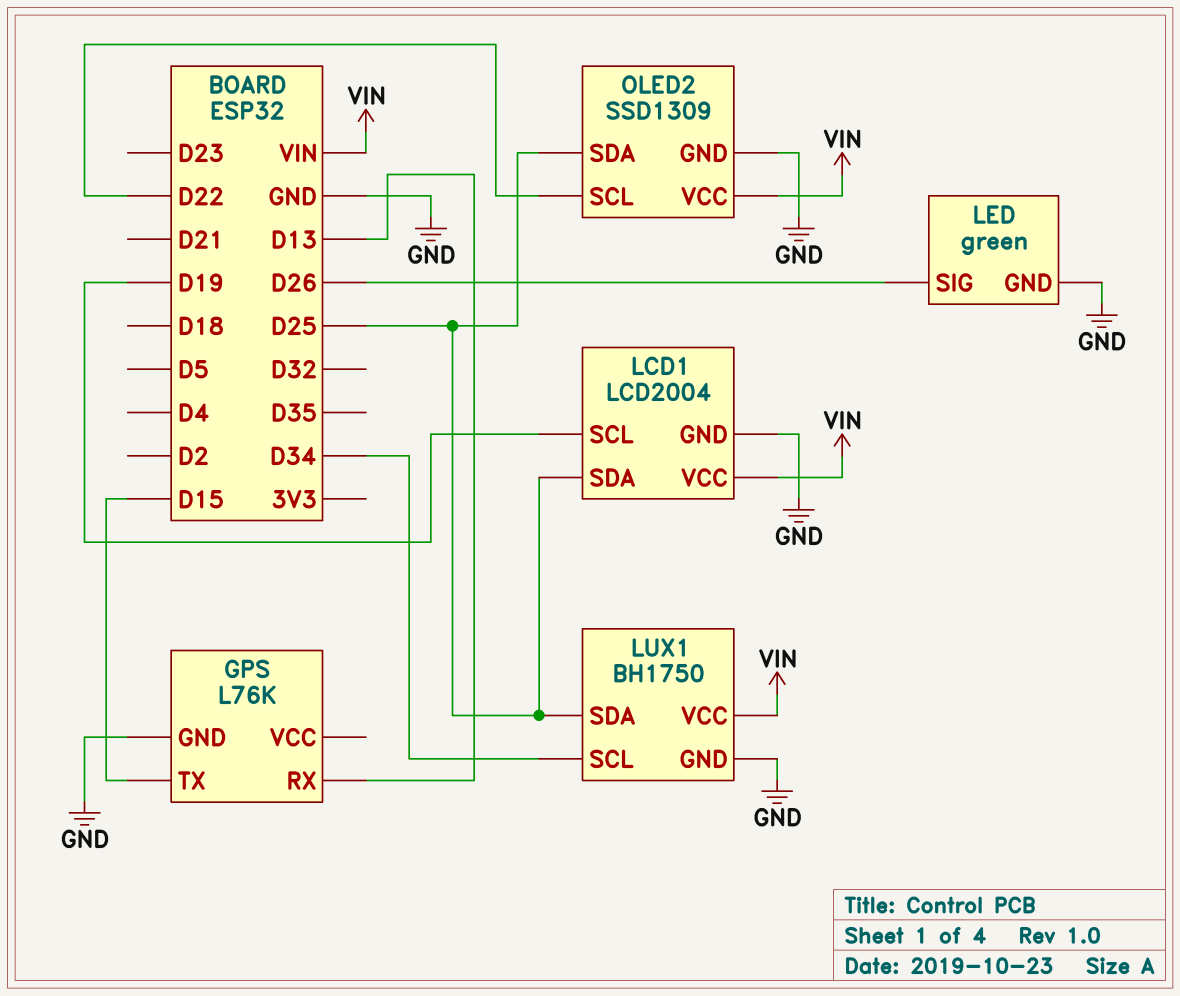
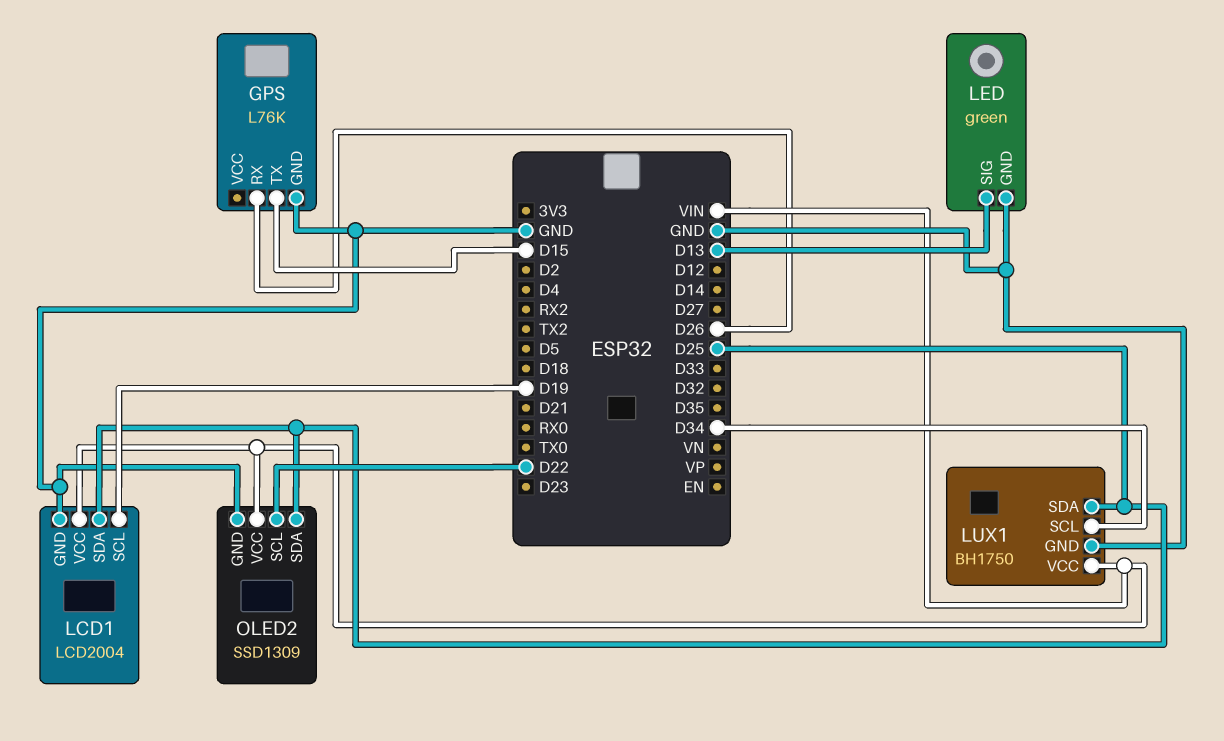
GPS pin RX: D13 -> D26
LED pin SIG: D26 -> D13

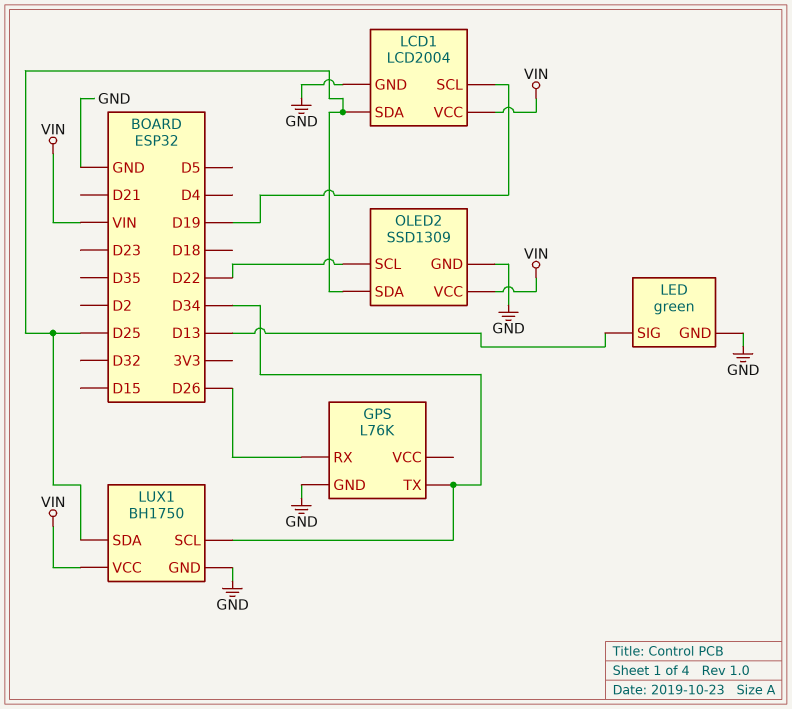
GPS pin TX: D15 -> D34

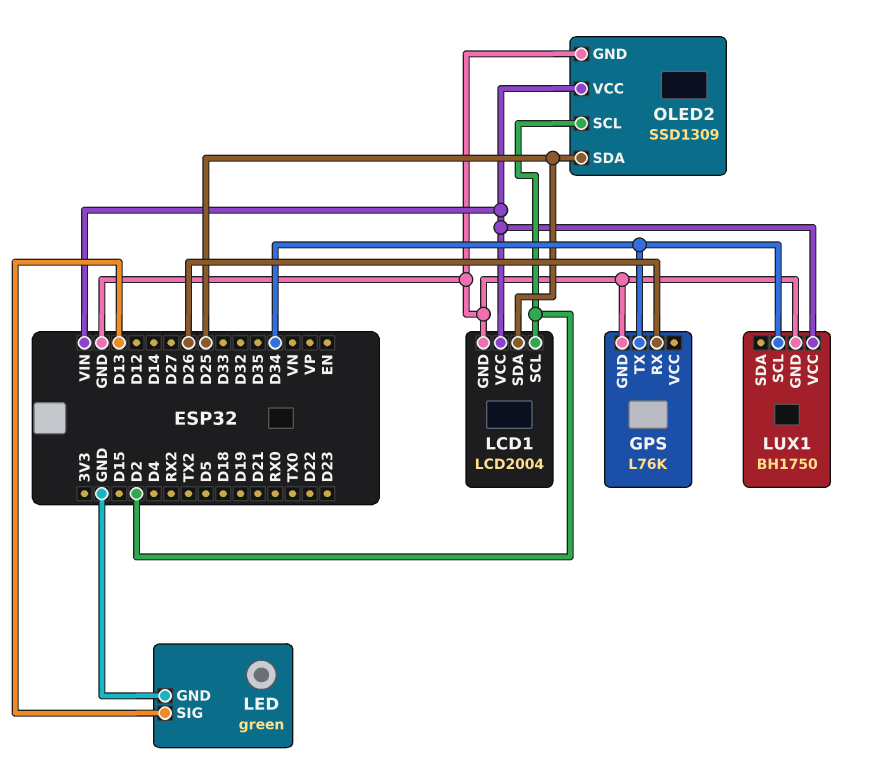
LCD1 pin SCL: D19 -> D2
LUX1 pin SDA: D25 -> none
OLED2 pin SCL: D22 -> D2

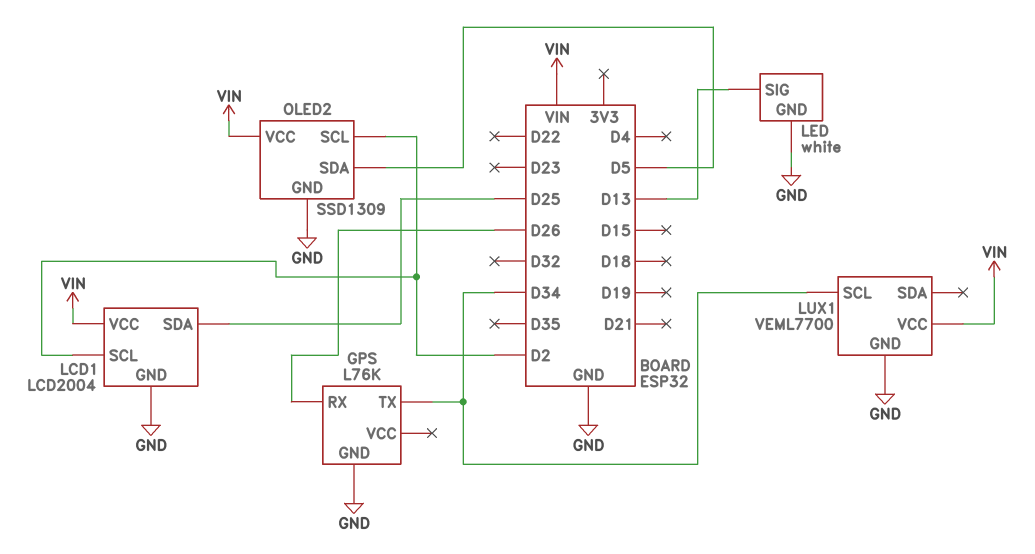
LED: green -> white
LUX1: BH1750 -> VEML7700
OLED2 pin SDA: D25 -> D5

